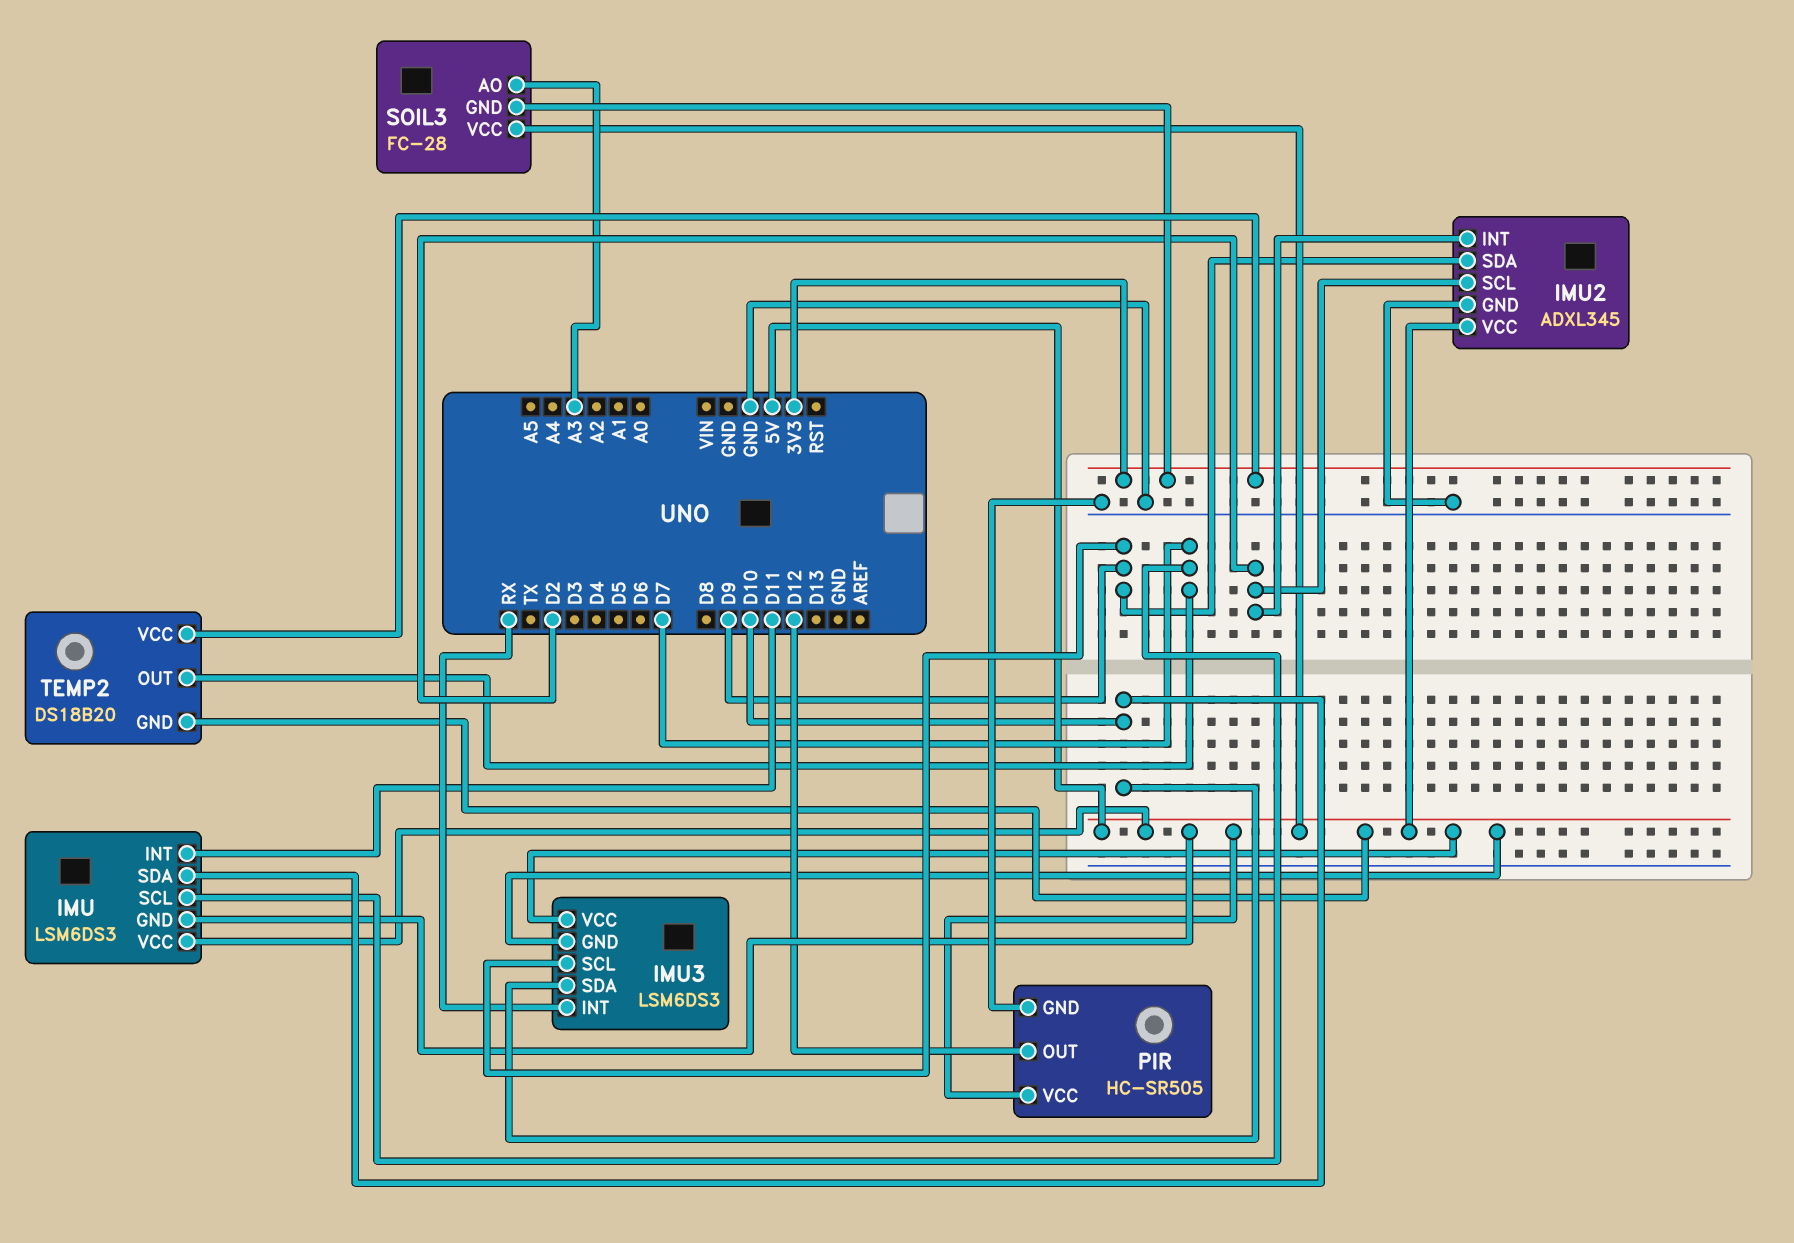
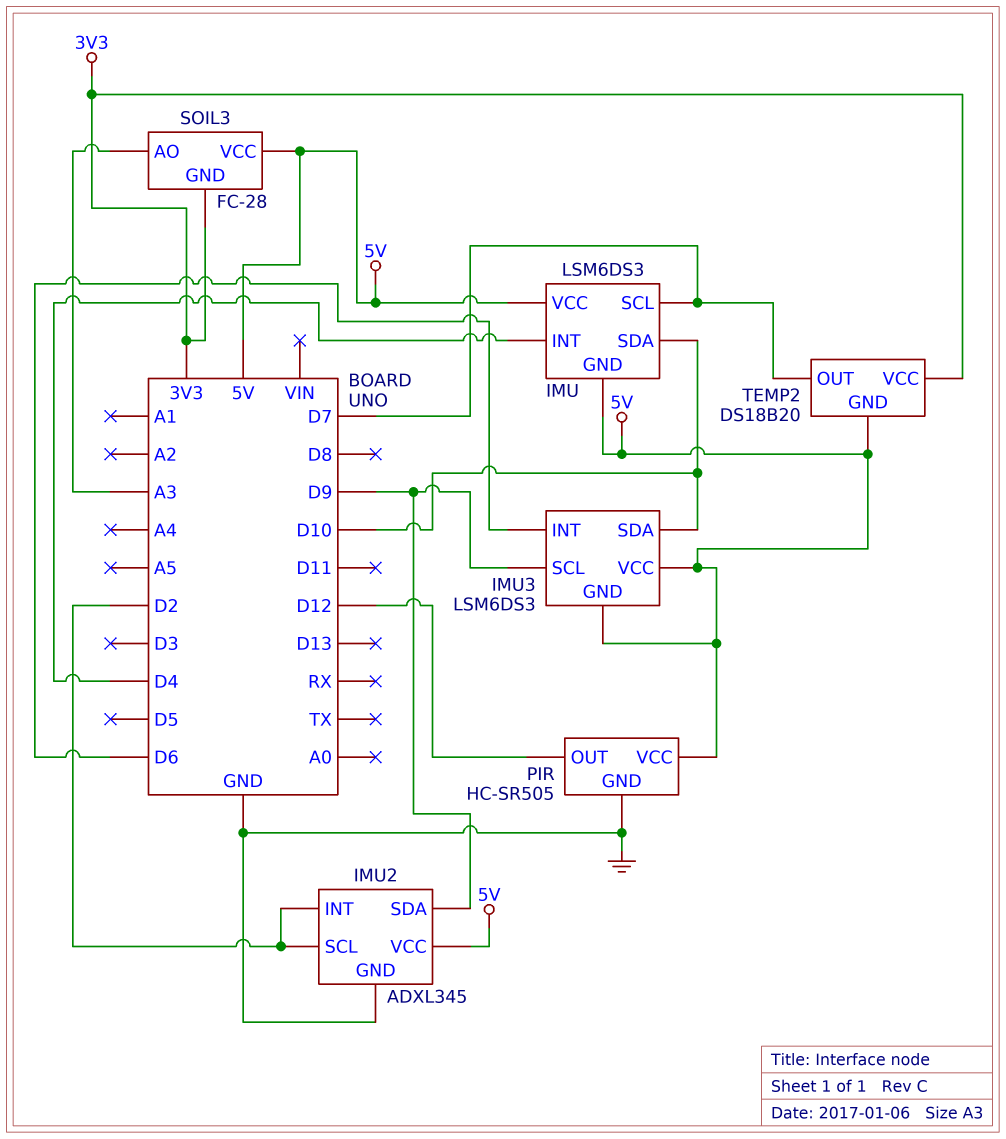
IMU pin INT: D11 -> D4
IMU3 pin INT: RX -> D6

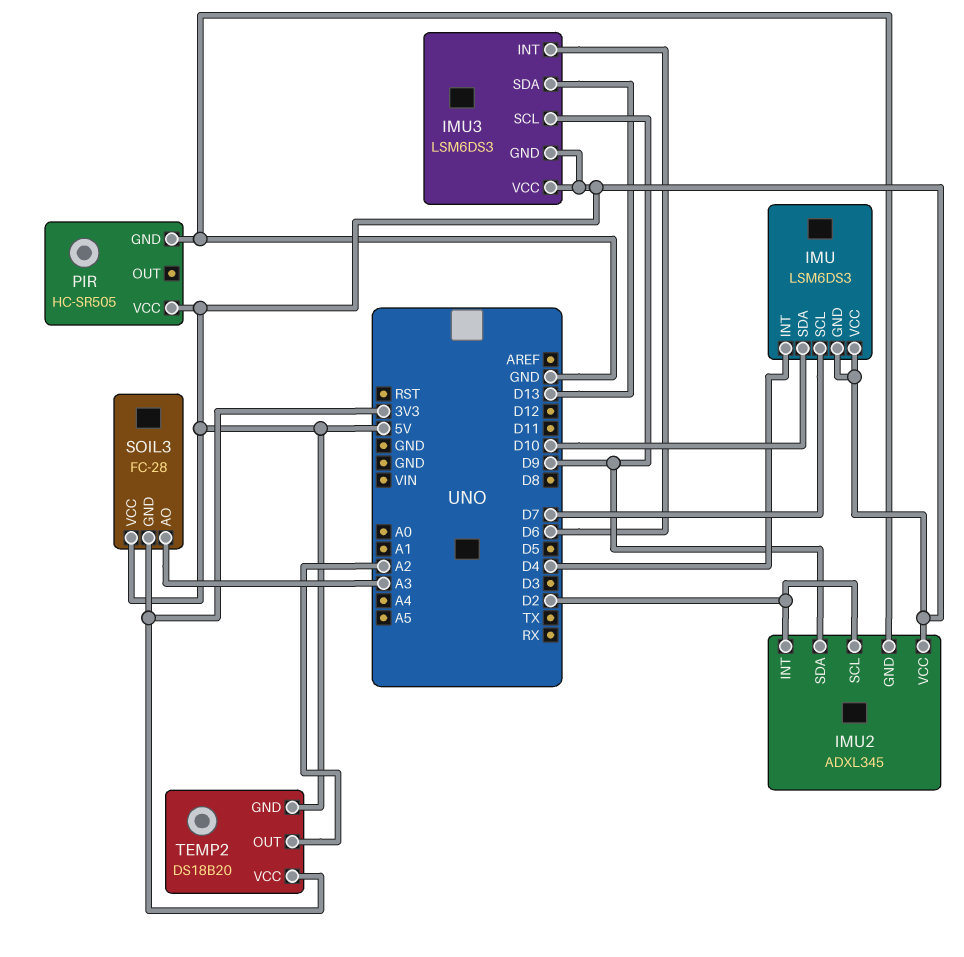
IMU3 pin SDA: D10 -> D13
PIR pin OUT: D12 -> none
TEMP2 pin OUT: D7 -> A2

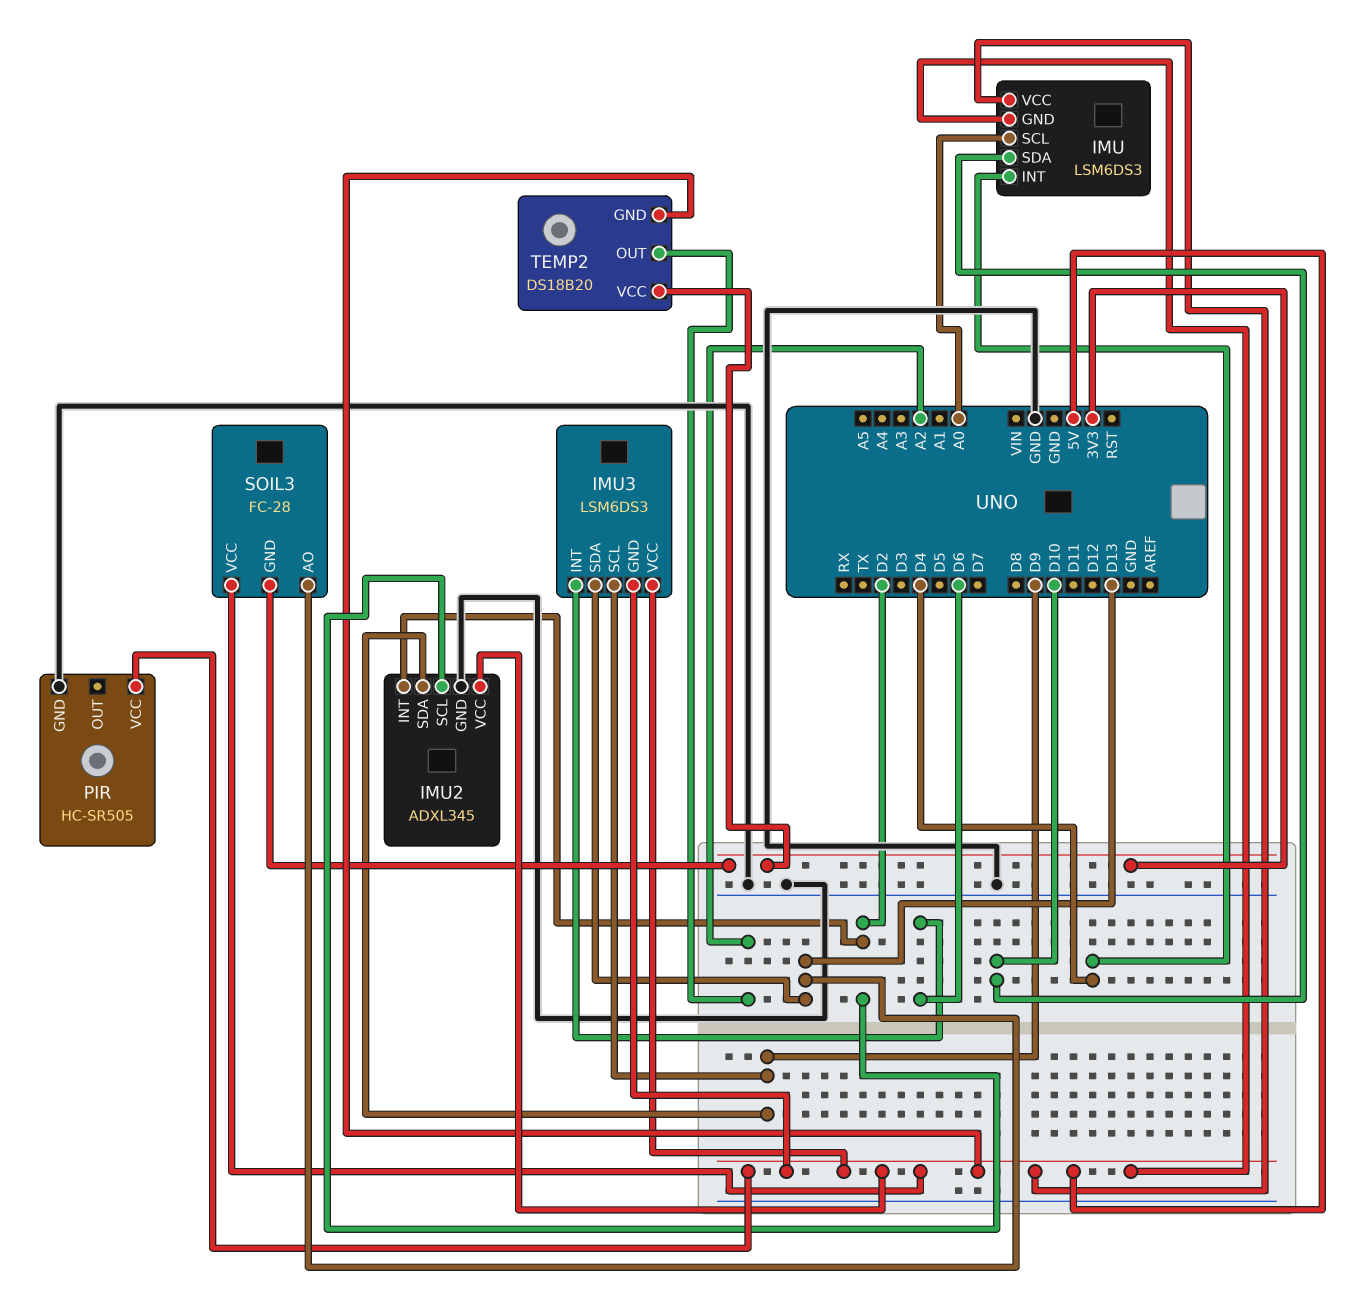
IMU pin SCL: D7 -> A0
SOIL3 pin AO: A3 -> D13

